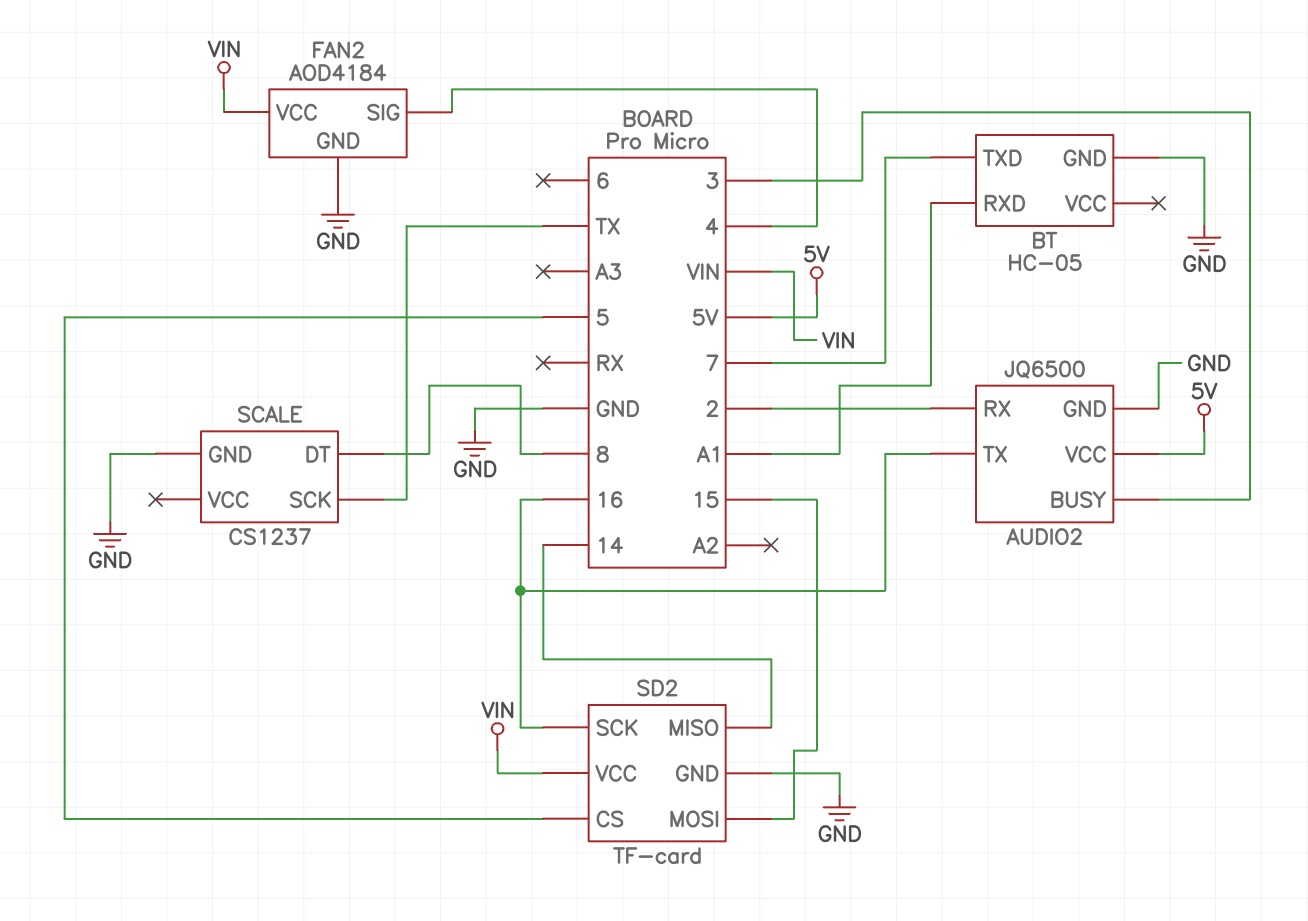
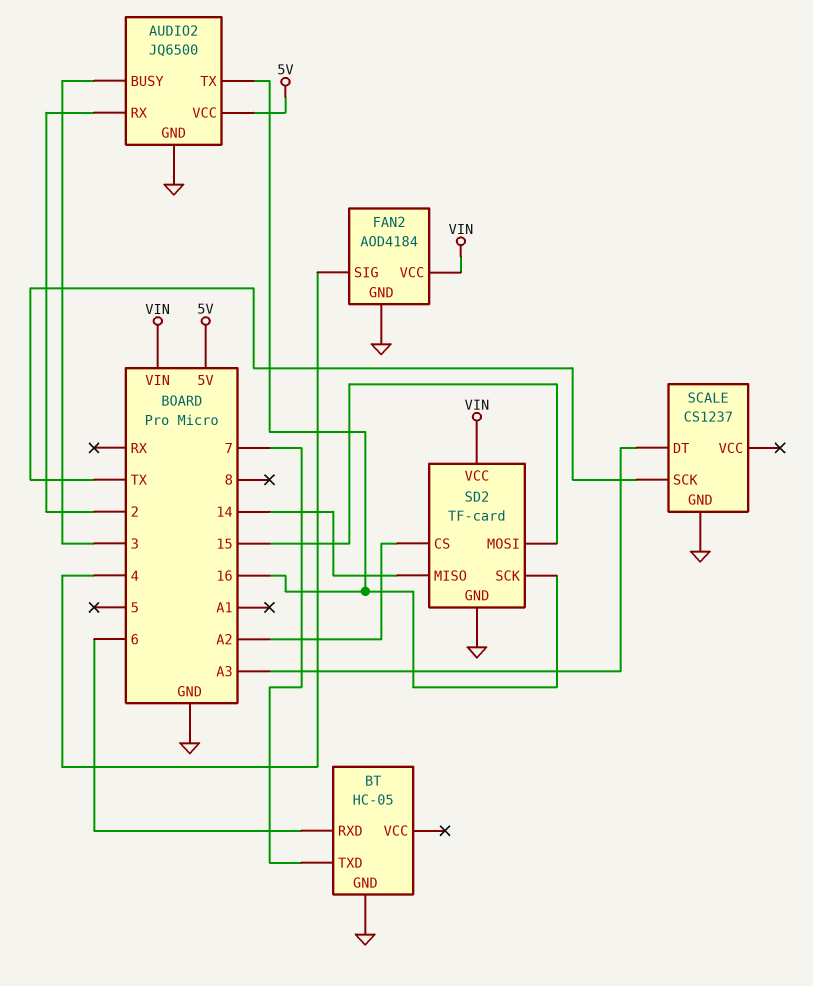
BT pin RXD: A1 -> 6
SCALE pin DT: 8 -> A3
SD2 pin CS: 5 -> A2

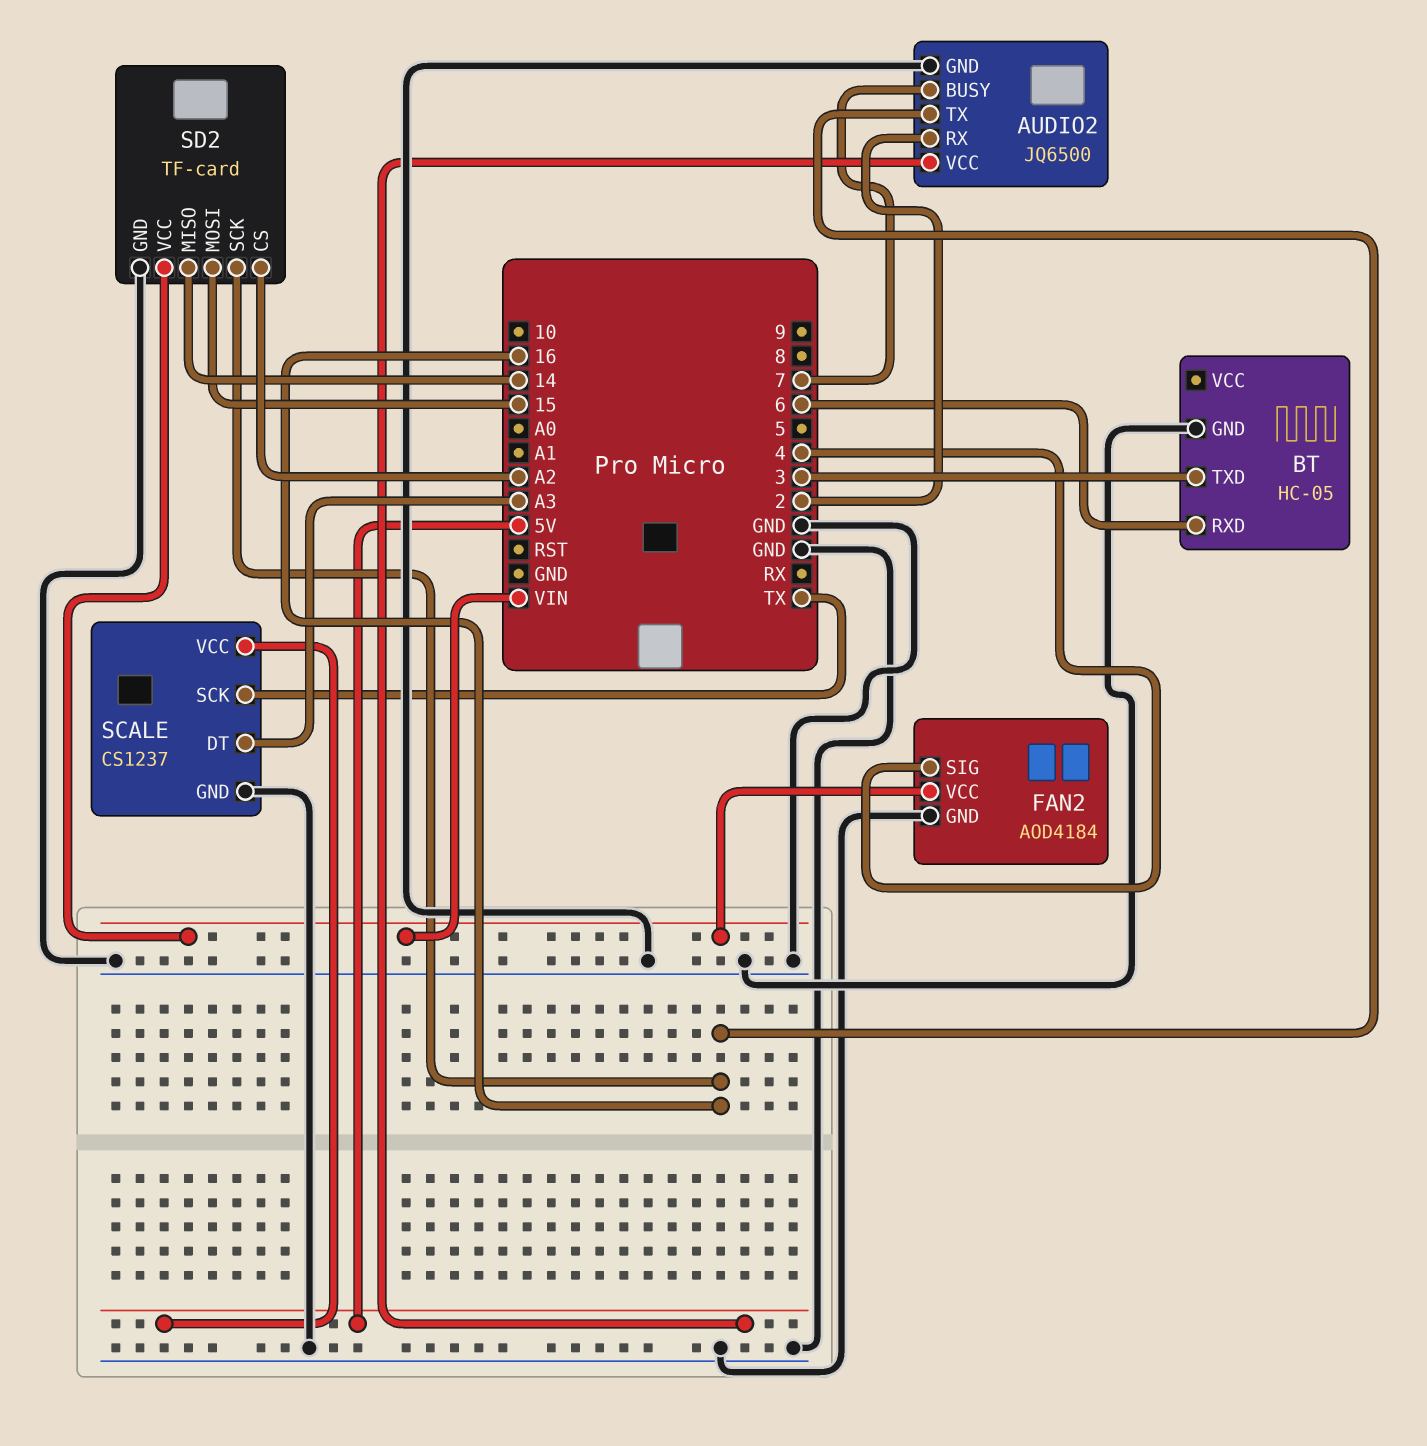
AUDIO2 pin BUSY: 3 -> 7
BT pin TXD: 7 -> 3
SCALE pin VCC: none -> 5V

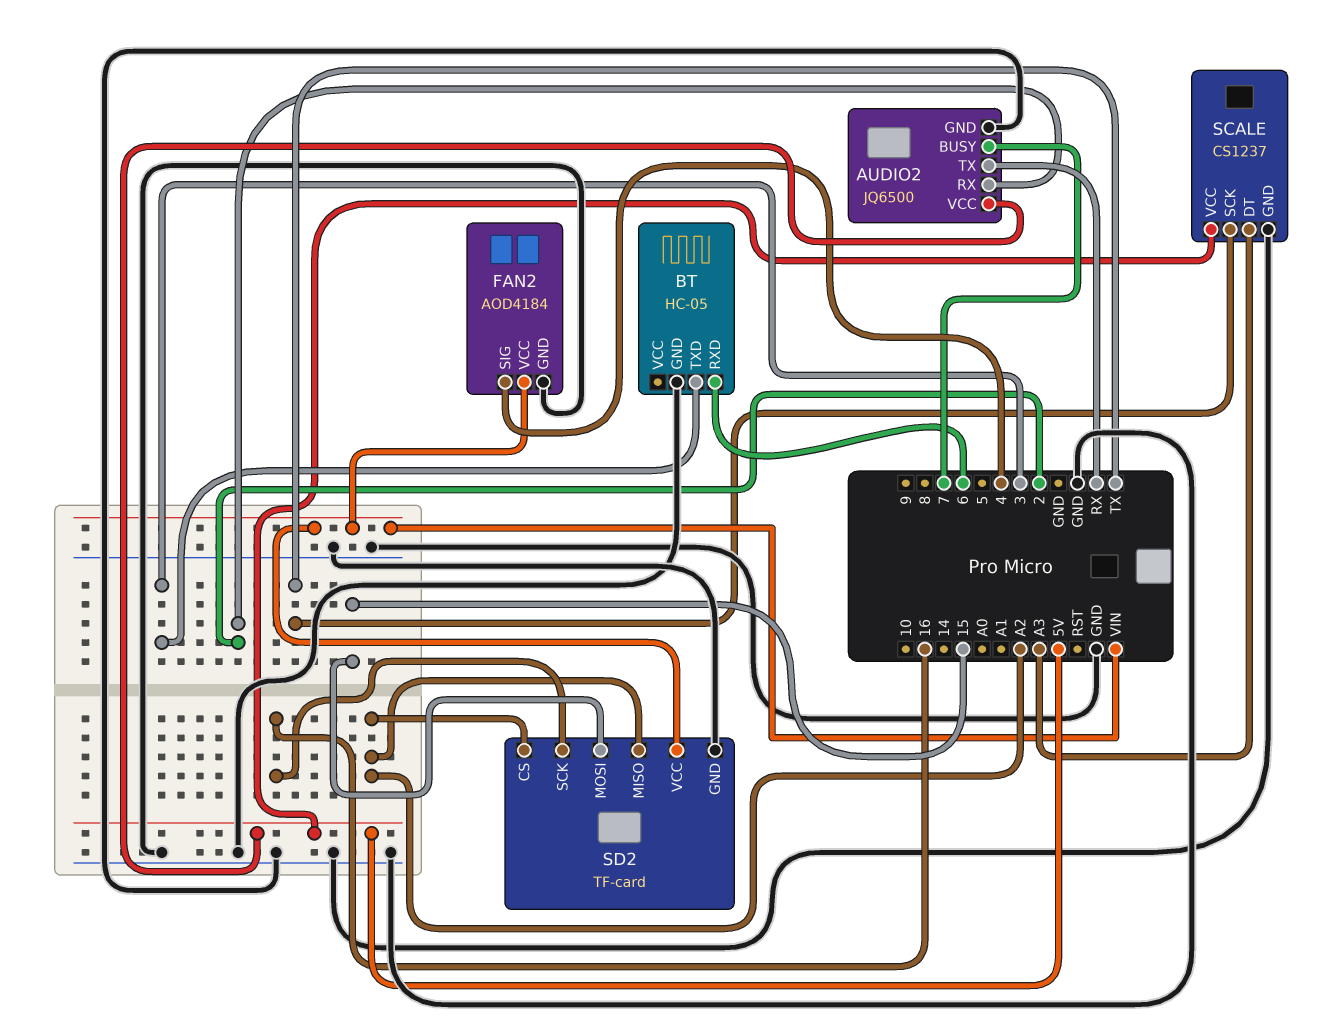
AUDIO2 pin TX: 16 -> RX
SD2 pin MISO: 14 -> A2

